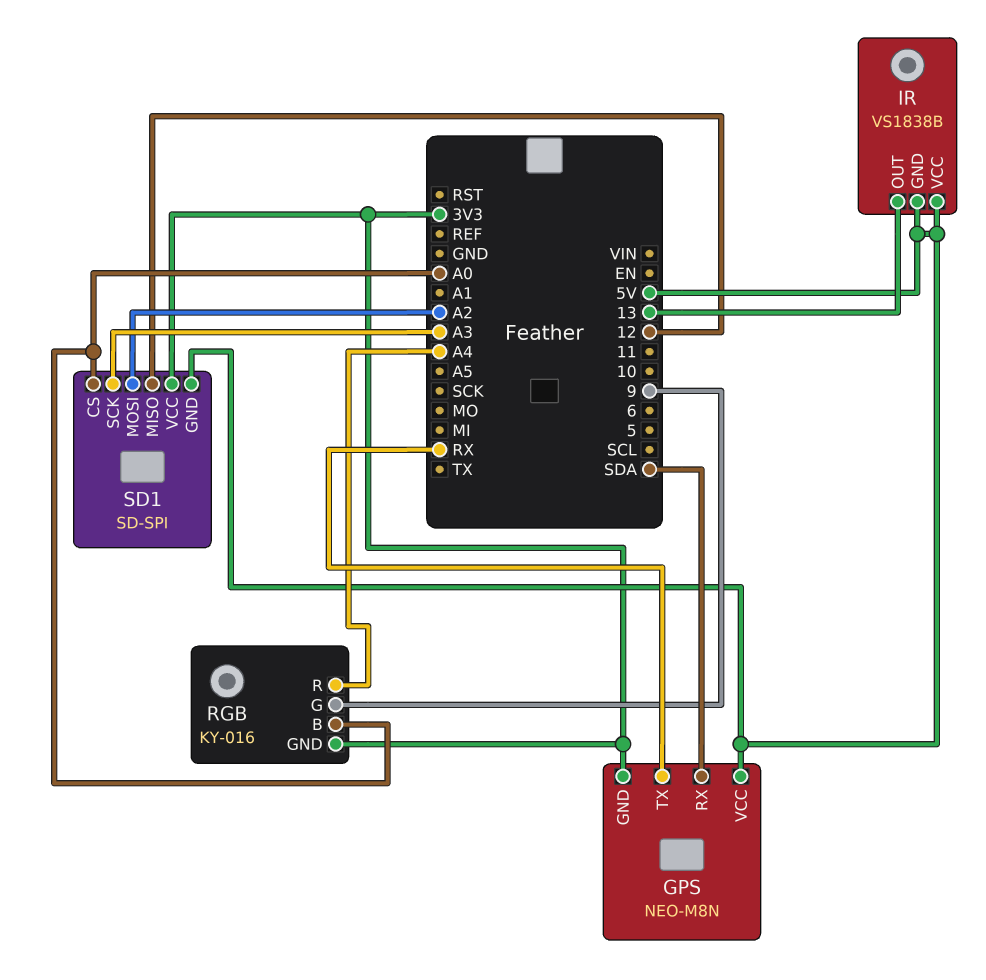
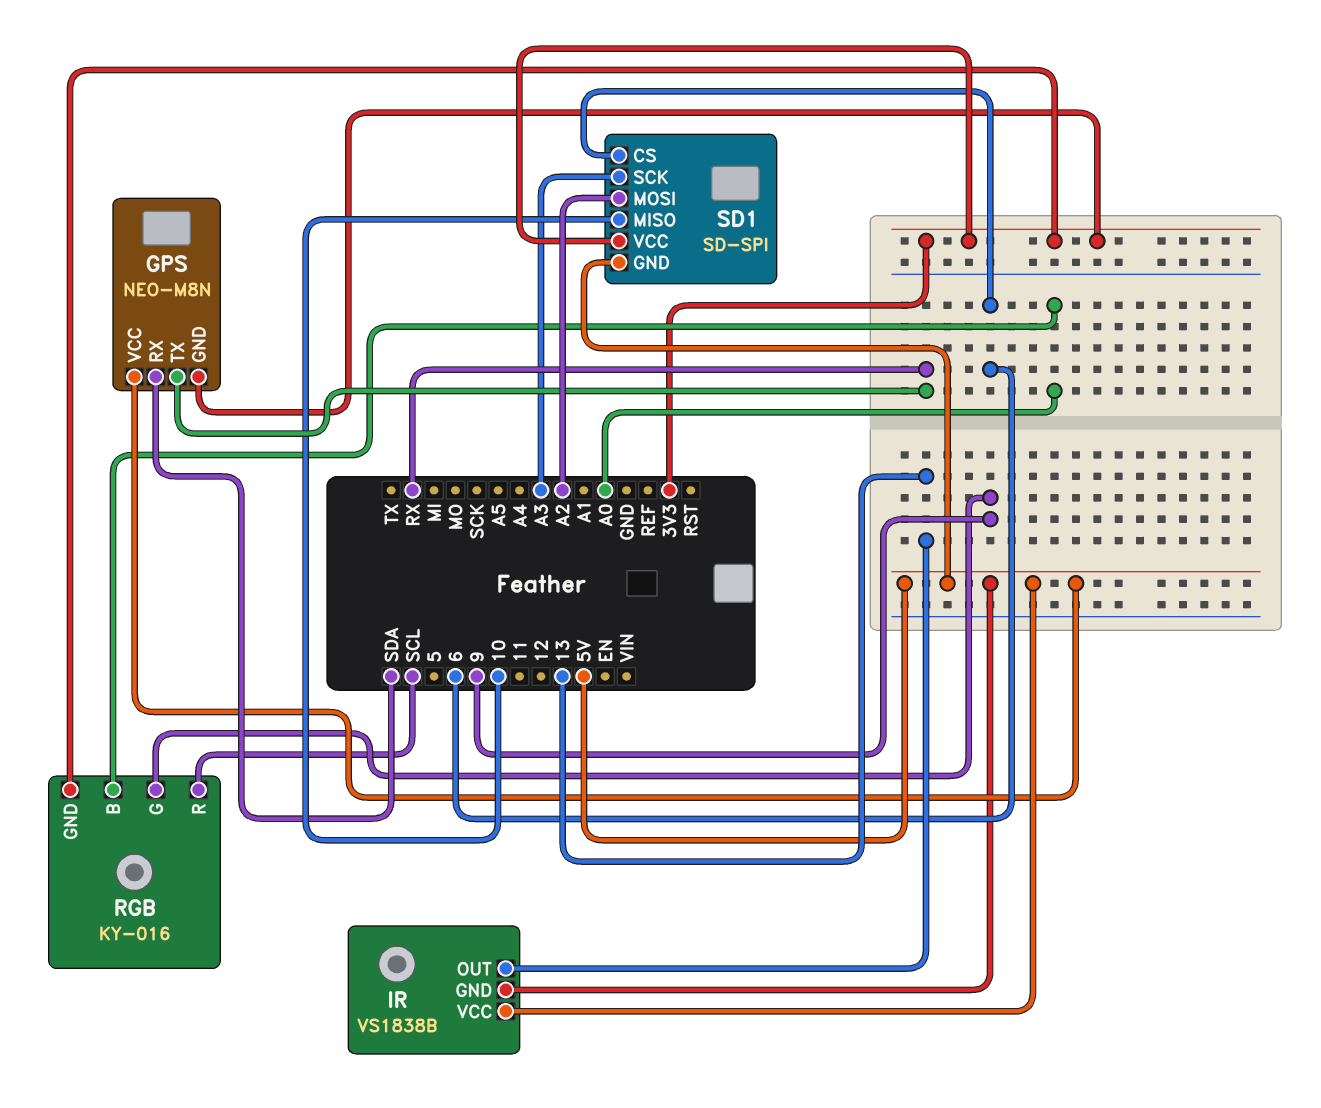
RGB pin R: A4 -> SCL
SD1 pin CS: A0 -> 6
SD1 pin MISO: 12 -> 10

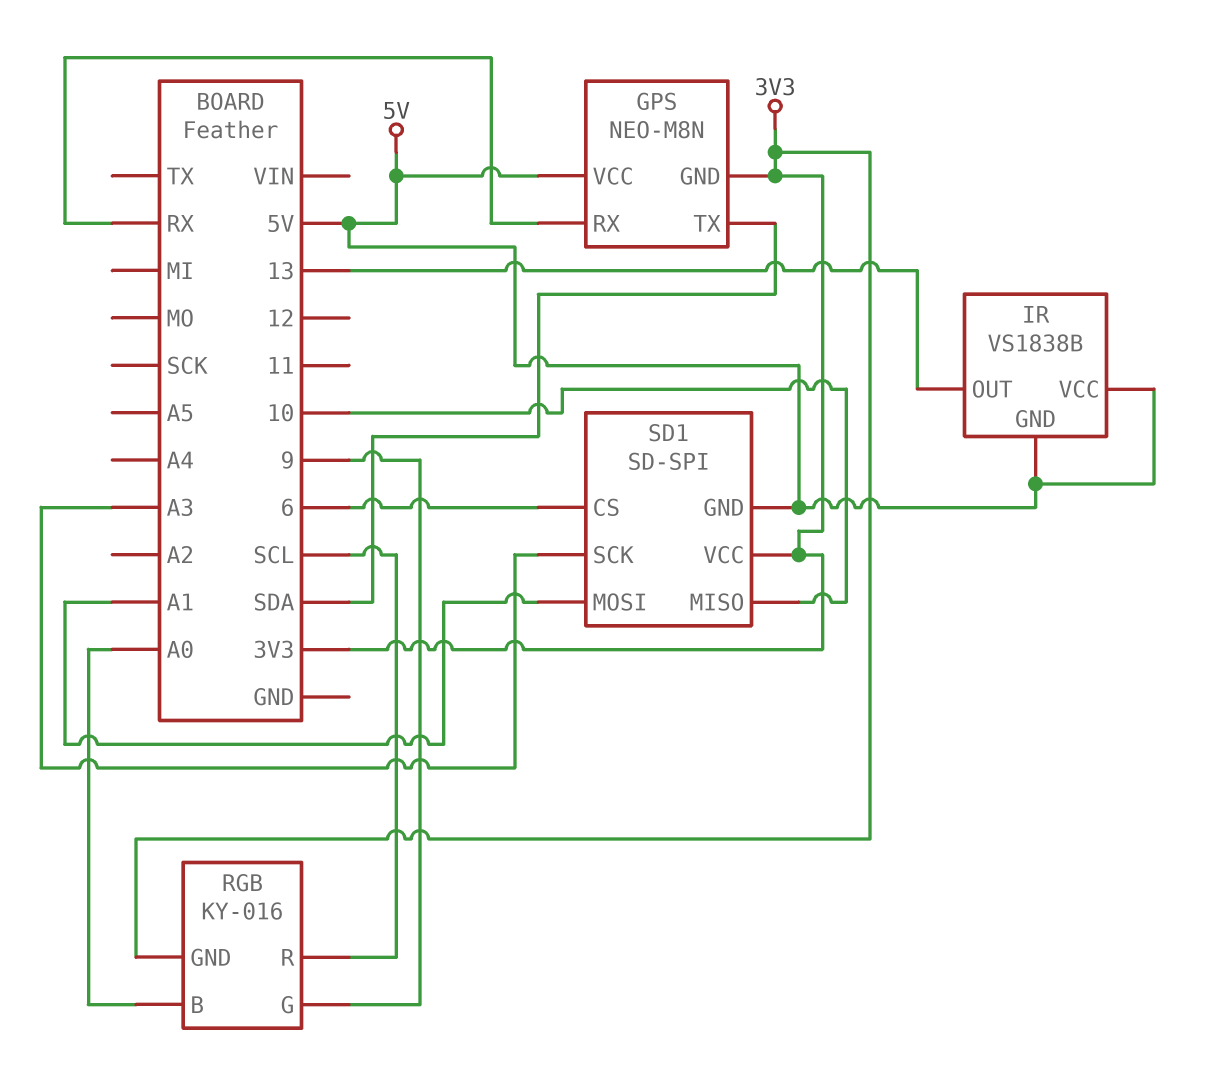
GPS pin RX: SDA -> RX
GPS pin TX: RX -> SDA
SD1 pin MOSI: A2 -> A1

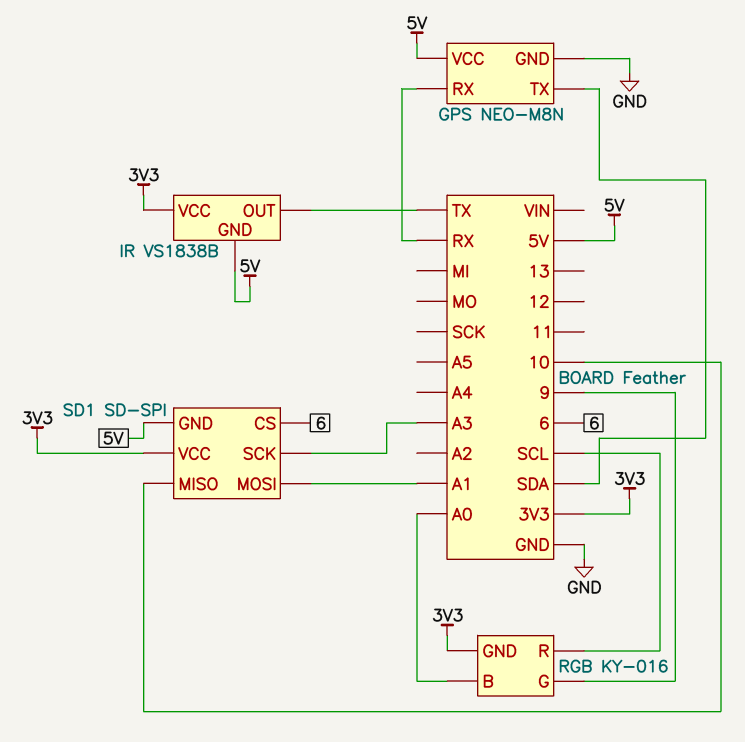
GPS pin GND: 3V3 -> GND
IR pin OUT: 13 -> TX
IR pin VCC: 5V -> 3V3

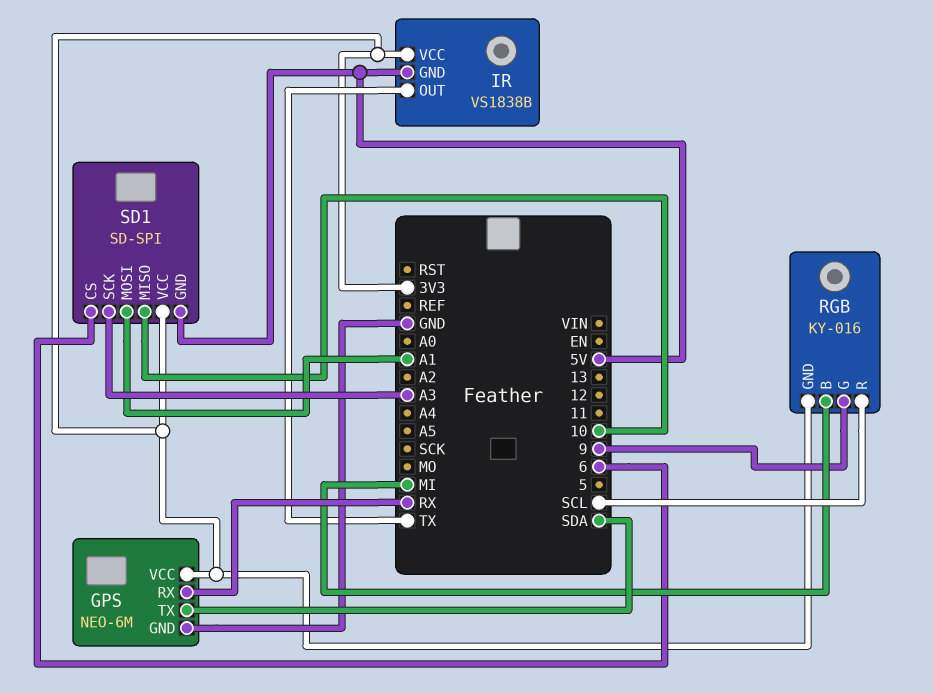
GPS: NEO-M8N -> NEO-6M
GPS pin VCC: 5V -> 3V3
RGB pin B: A0 -> MI

